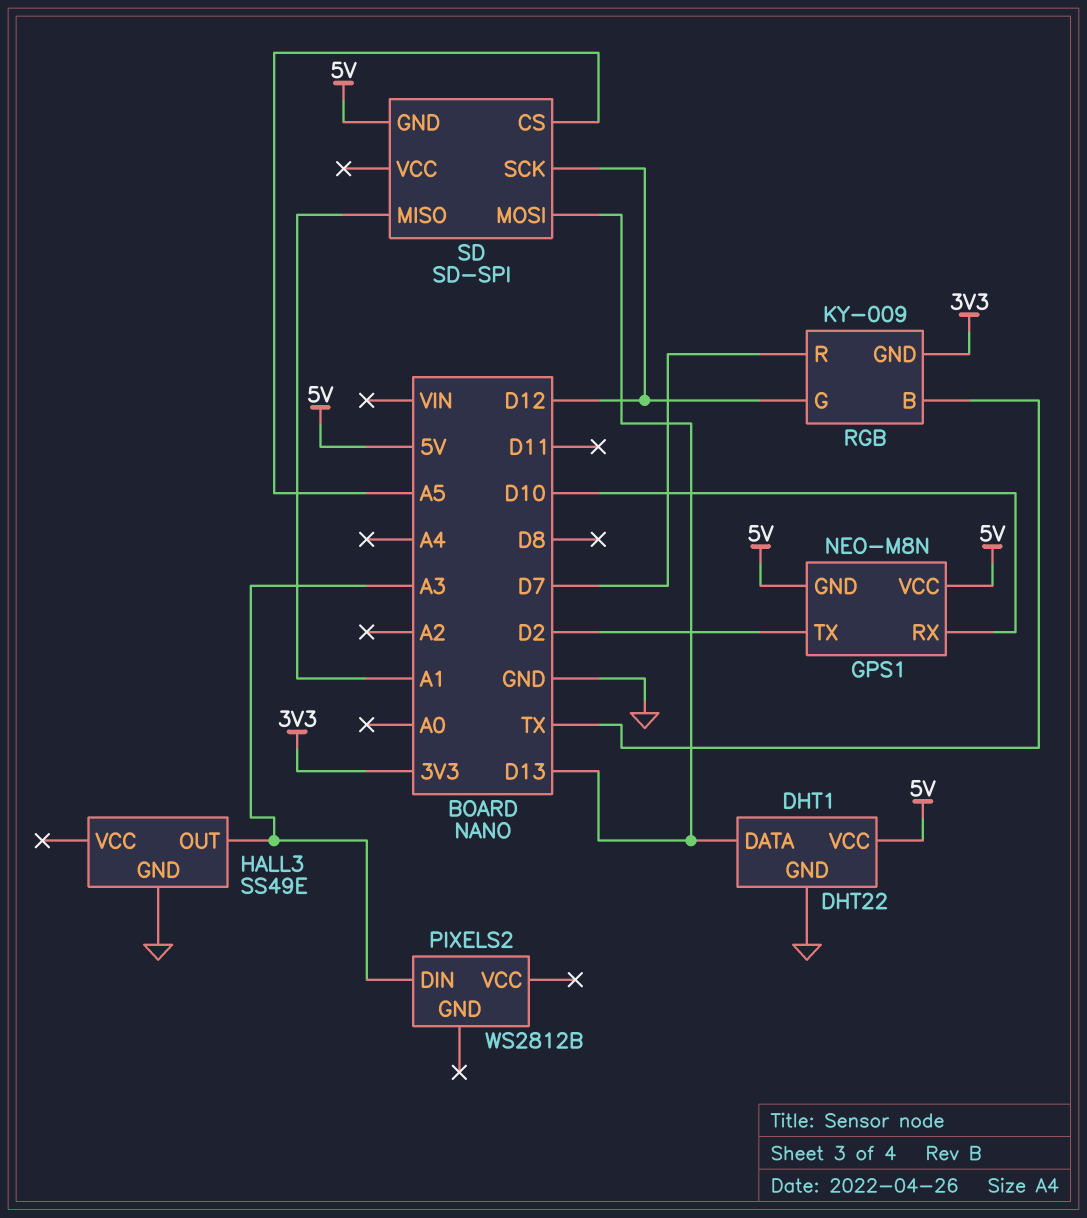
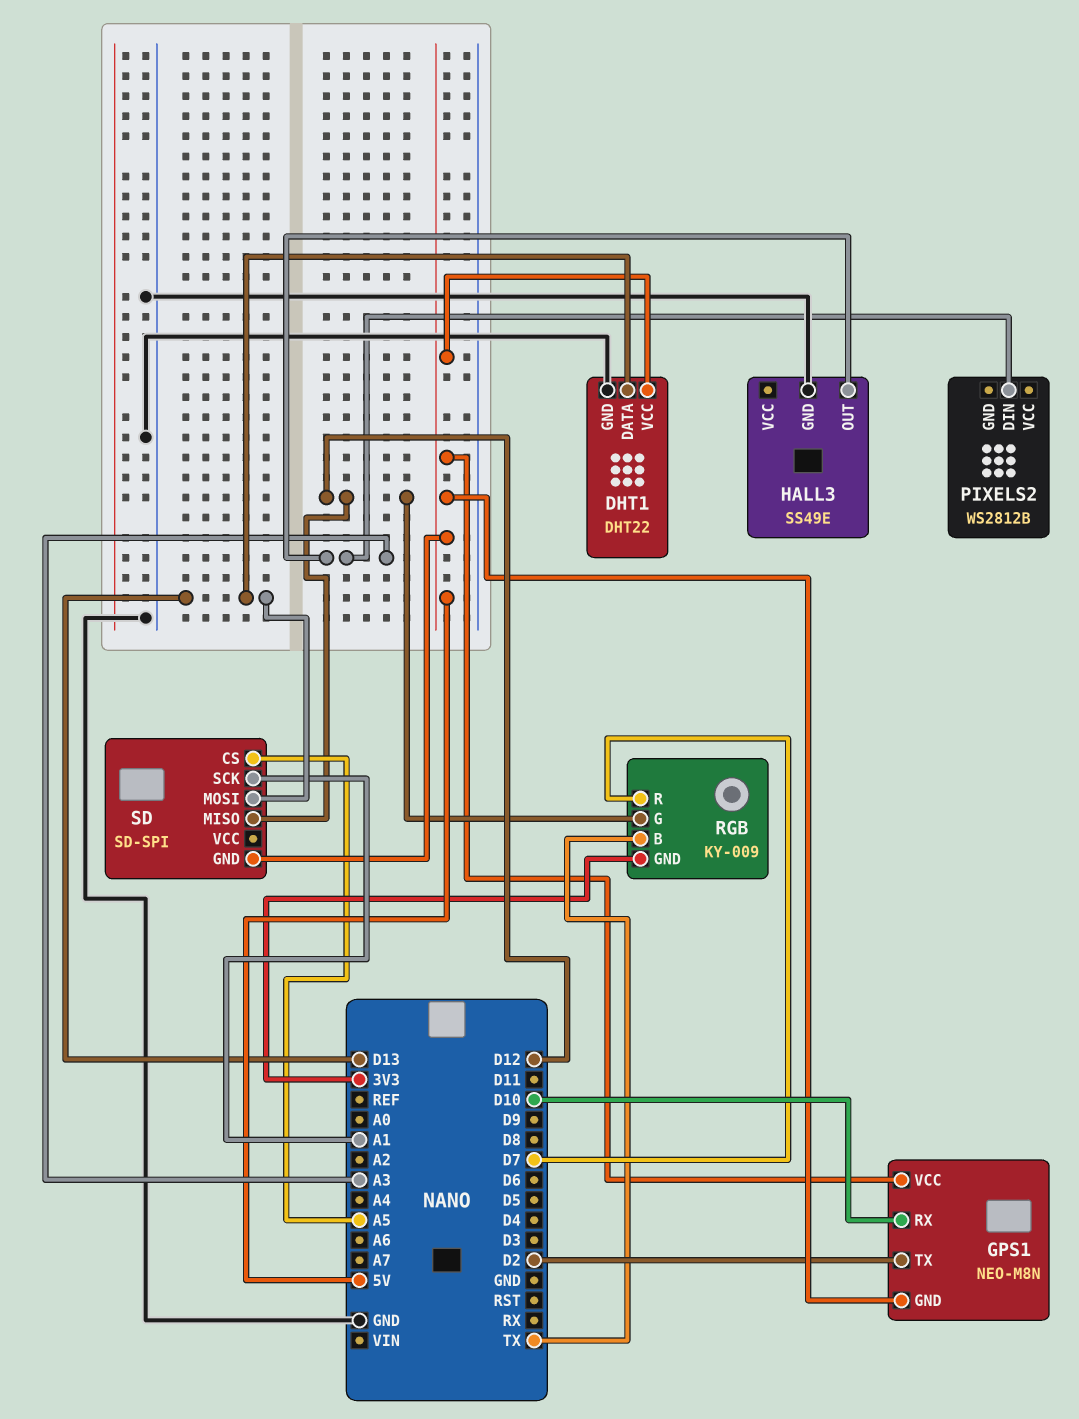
SD pin MISO: A1 -> D12
SD pin SCK: D12 -> A1

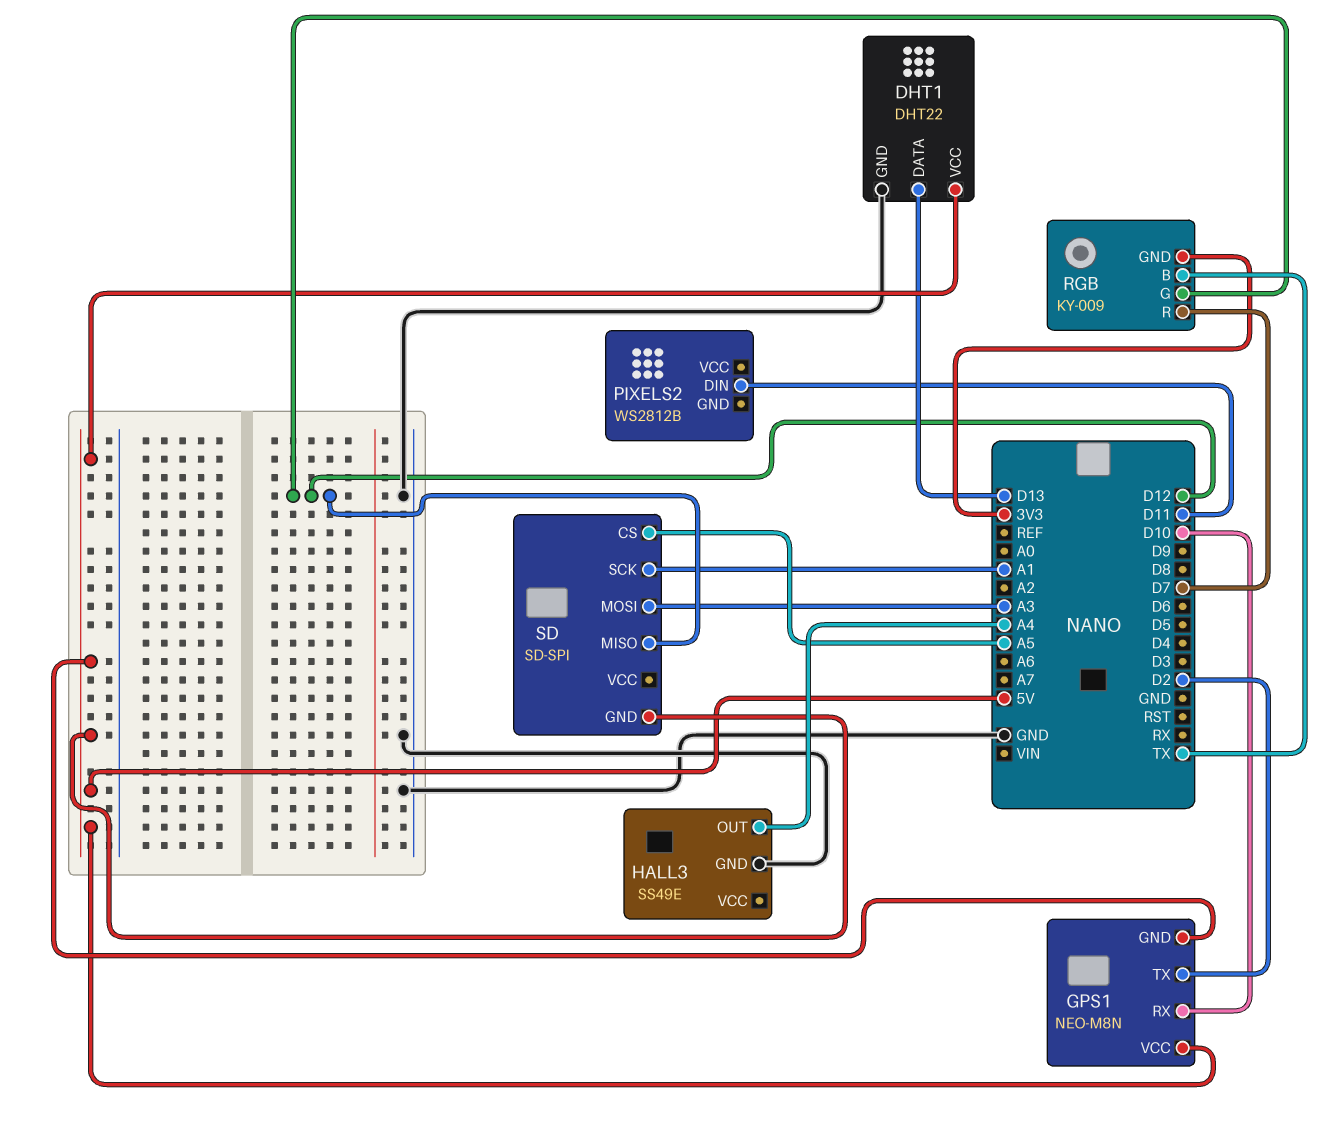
HALL3 pin OUT: A3 -> A4
PIXELS2 pin DIN: A3 -> D11
SD pin MOSI: D13 -> A3

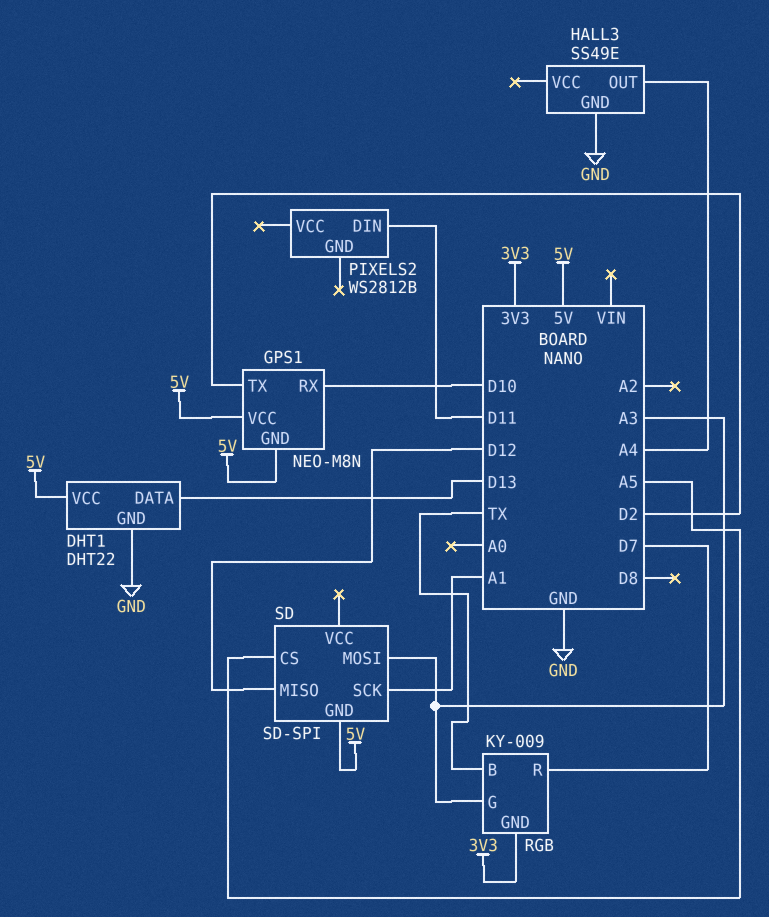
RGB pin G: D12 -> A3

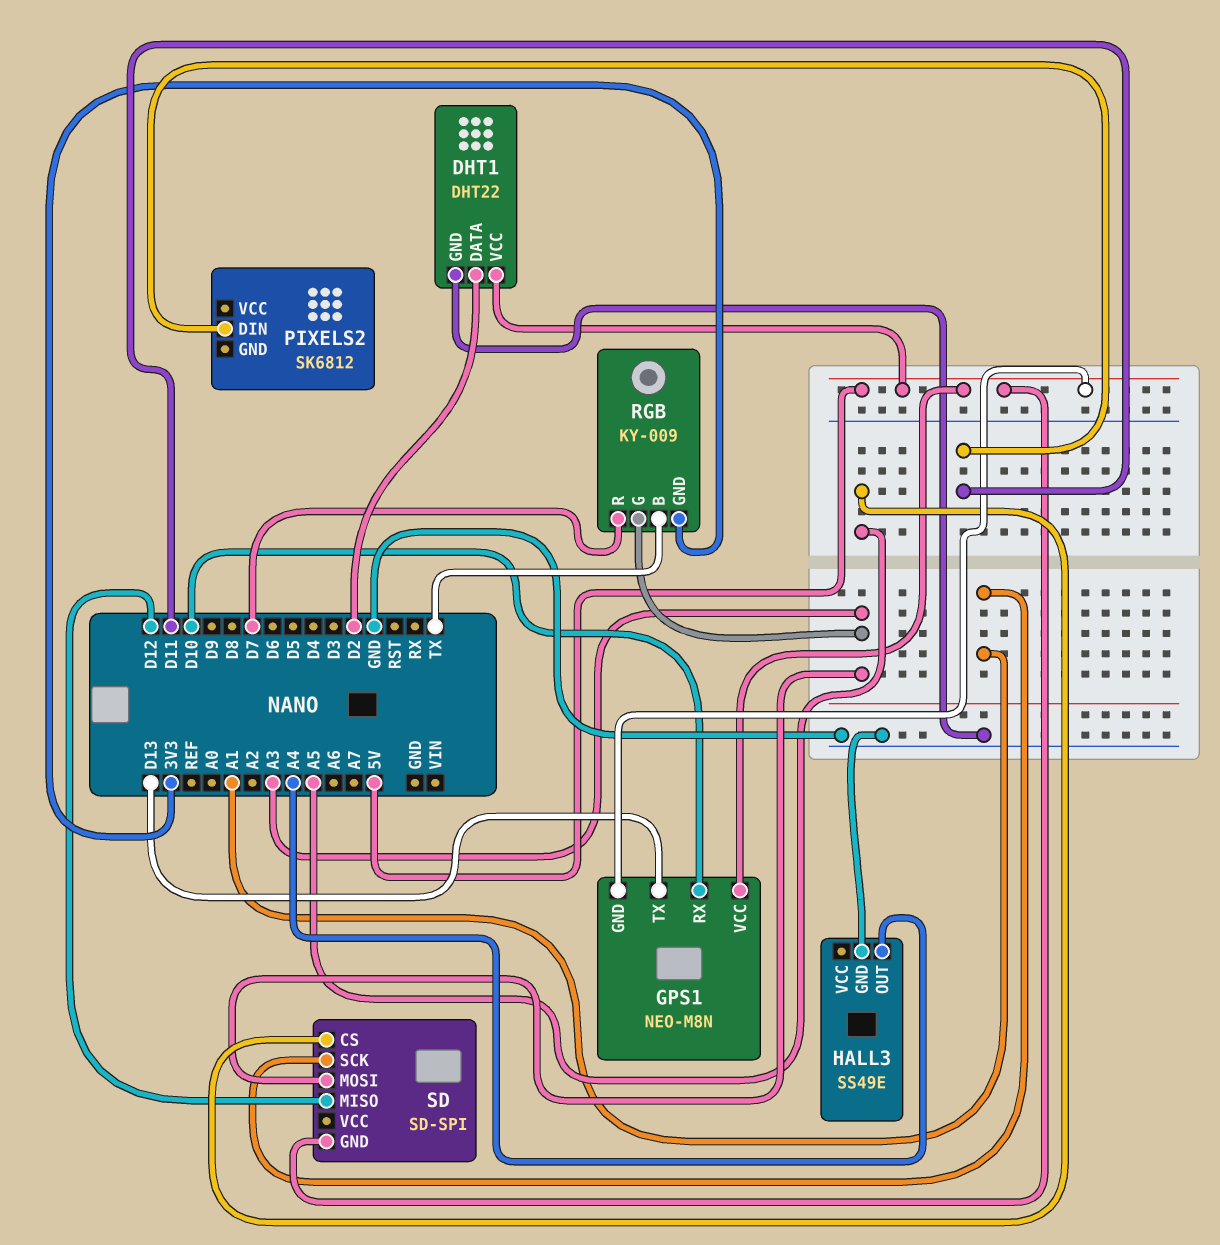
DHT1 pin DATA: D13 -> D2
GPS1 pin TX: D2 -> D13
PIXELS2: WS2812B -> SK6812

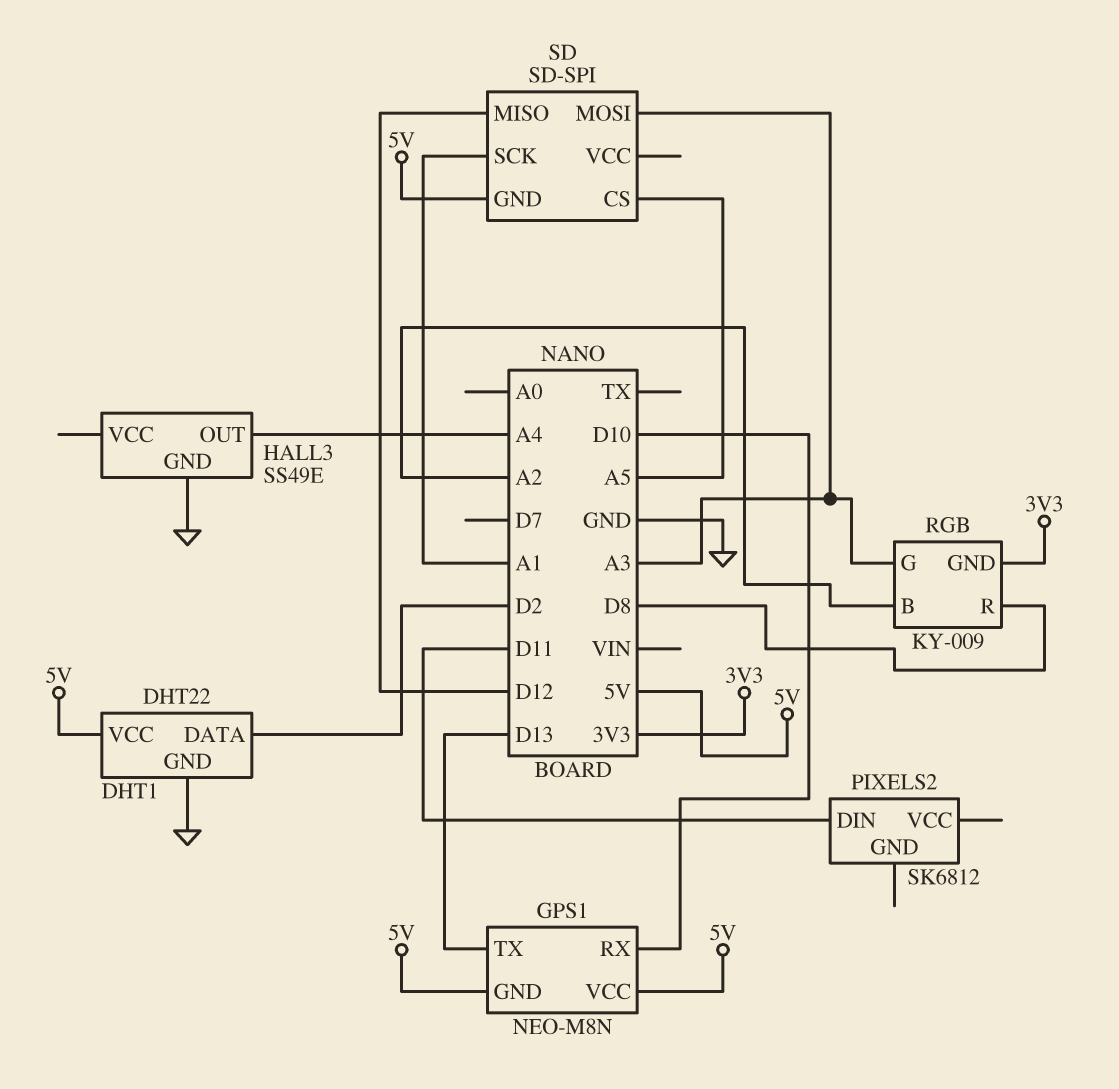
RGB pin B: TX -> A2
RGB pin R: D7 -> D8

